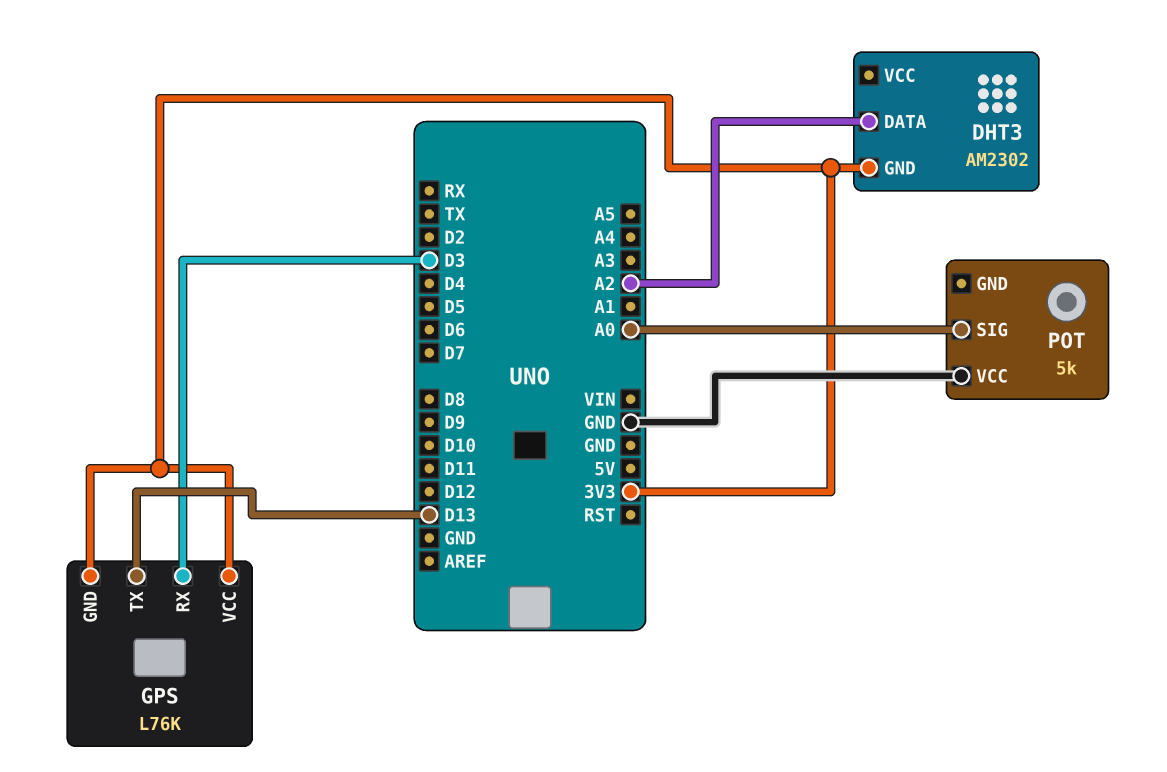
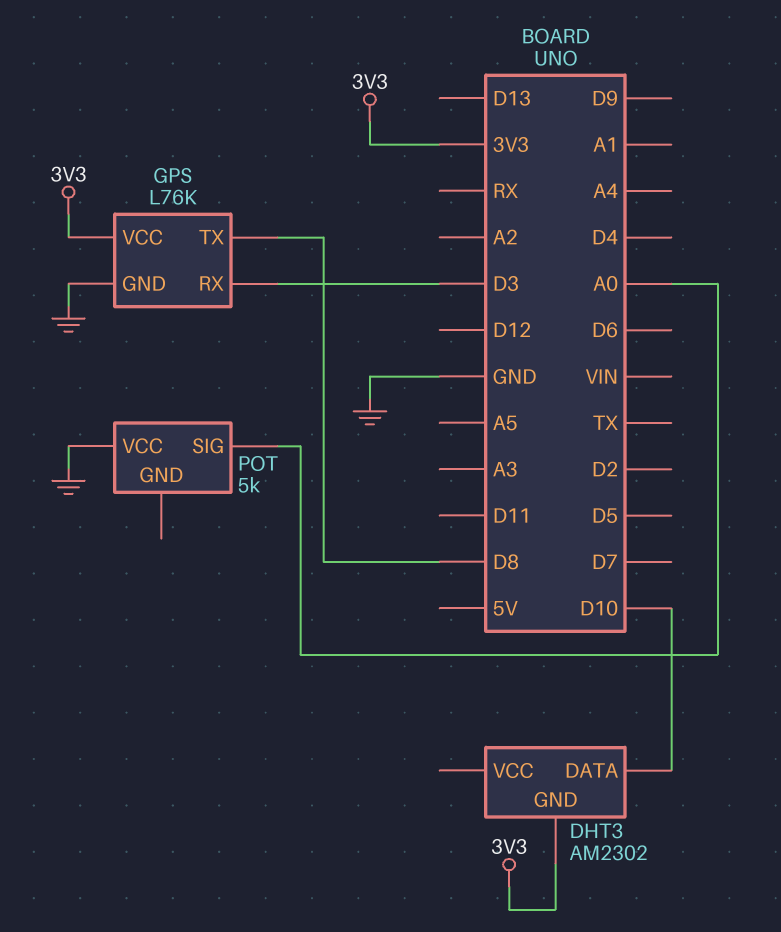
DHT3 pin DATA: A2 -> D10
GPS pin GND: 3V3 -> GND
GPS pin TX: D13 -> D8

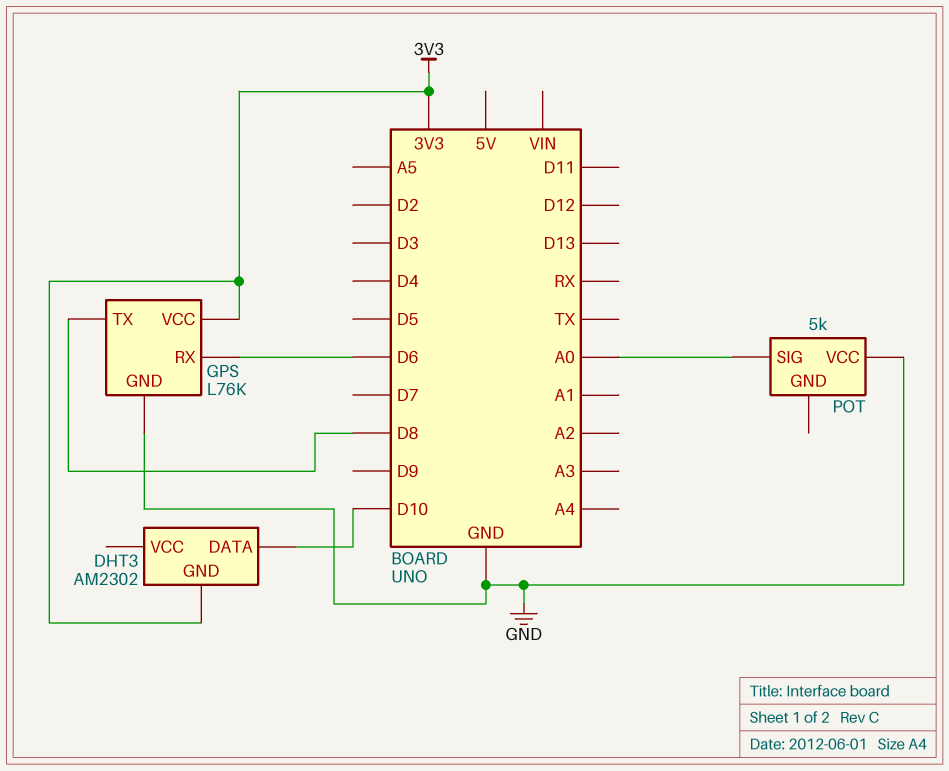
GPS pin RX: D3 -> D6

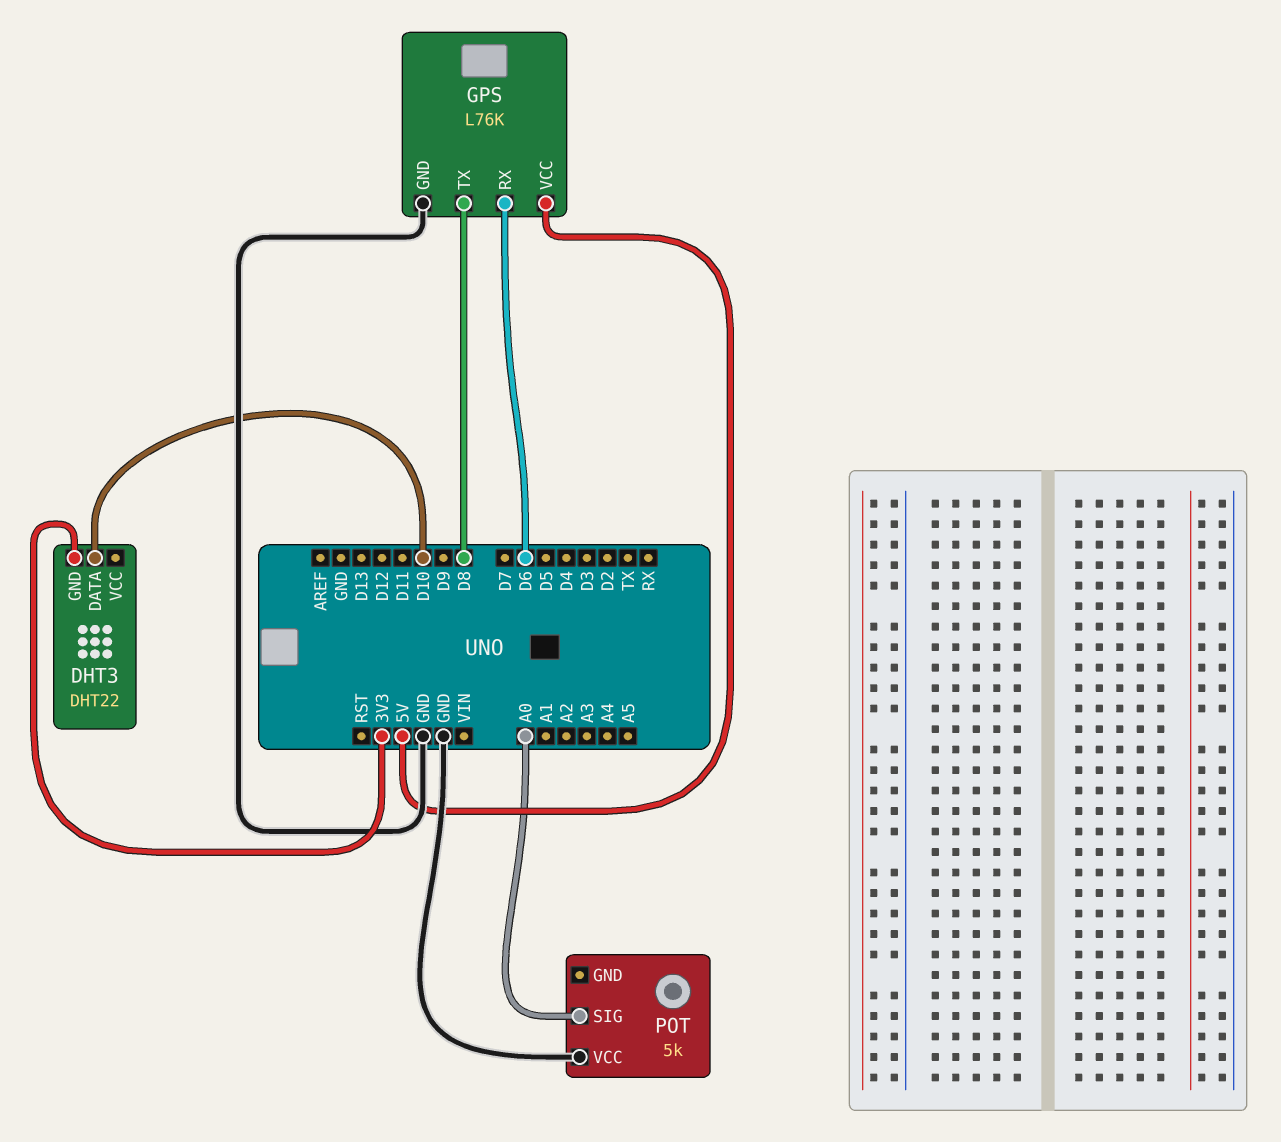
DHT3: AM2302 -> DHT22
GPS pin VCC: 3V3 -> 5V

